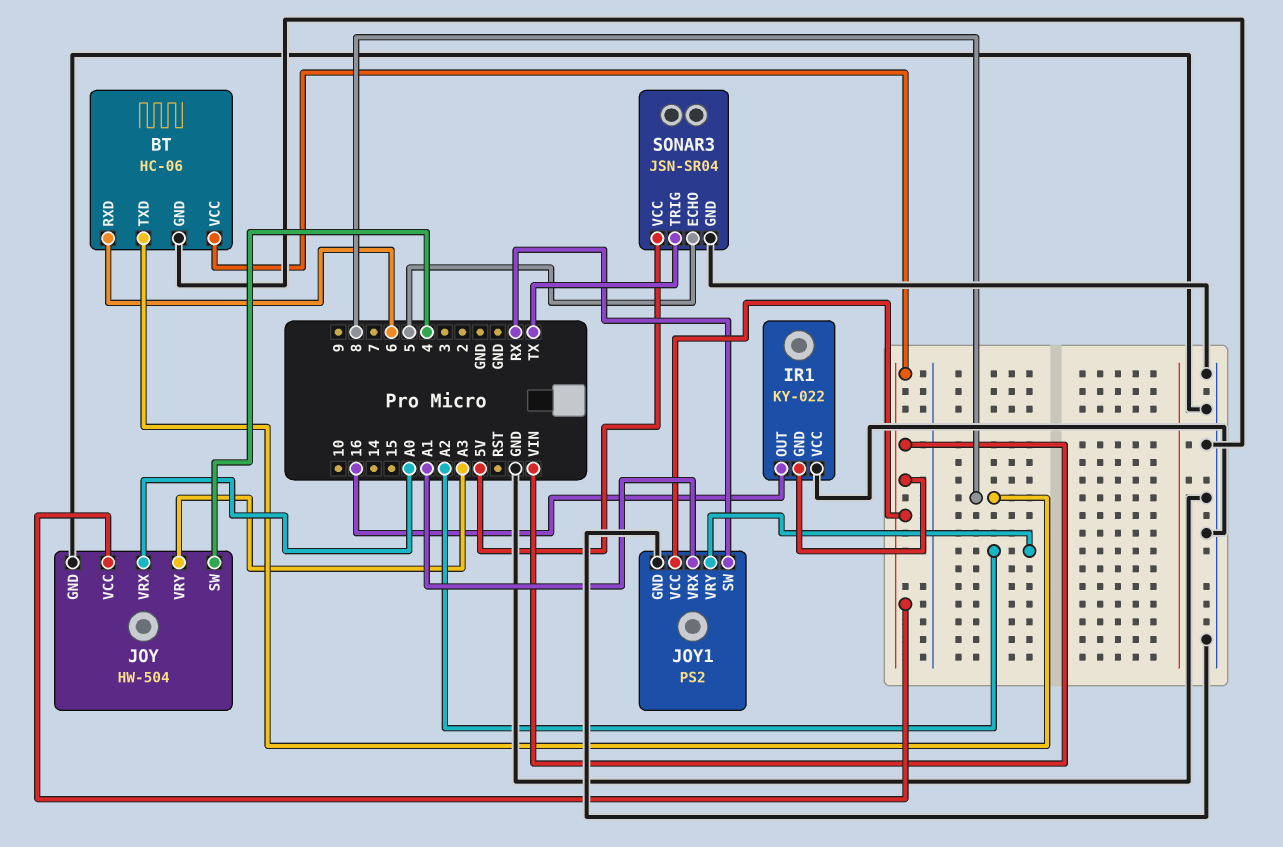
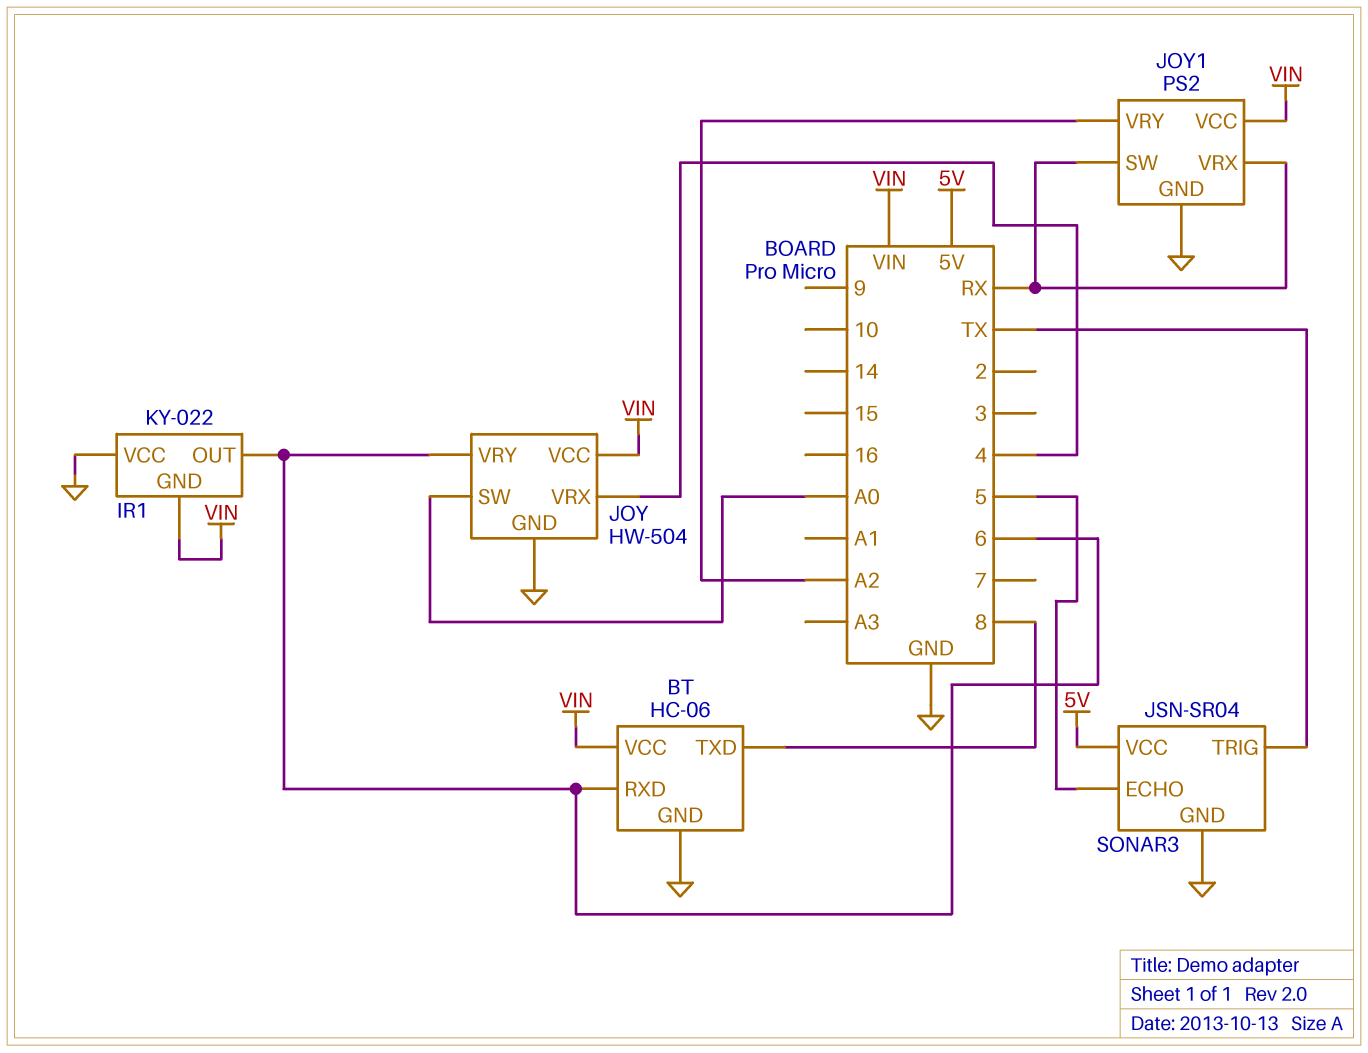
IR1 pin OUT: 16 -> 6
JOY pin SW: 4 -> A0
JOY pin VRX: A0 -> 4
JOY pin VRY: A3 -> 6
JOY1 pin VRX: A1 -> RX

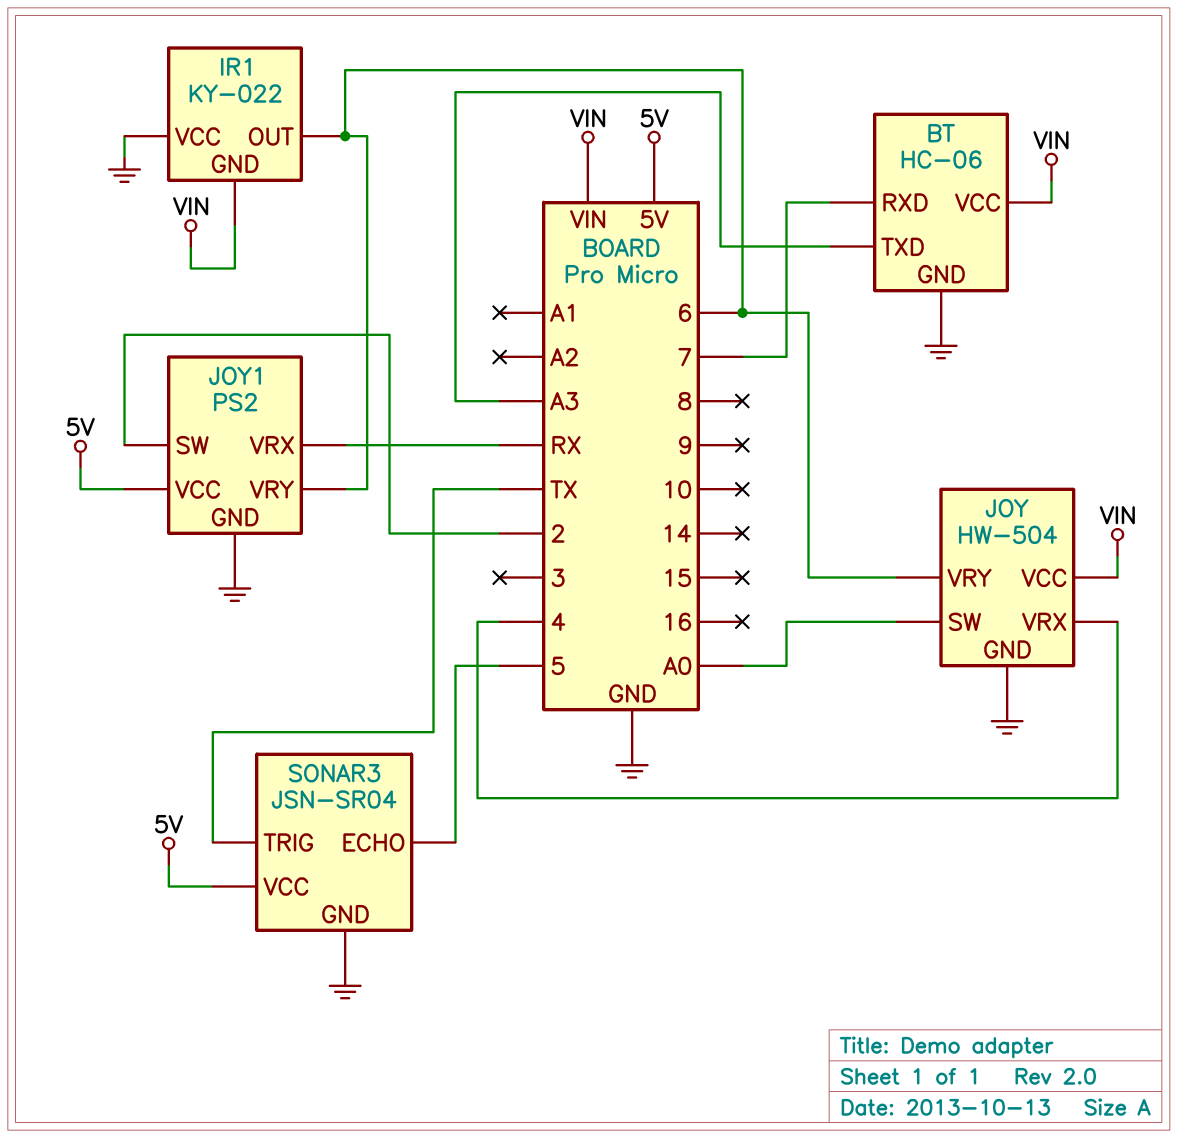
BT pin RXD: 6 -> 7
BT pin TXD: 8 -> A3
JOY1 pin SW: RX -> 2
JOY1 pin VCC: VIN -> 5V
JOY1 pin VRY: A2 -> 6

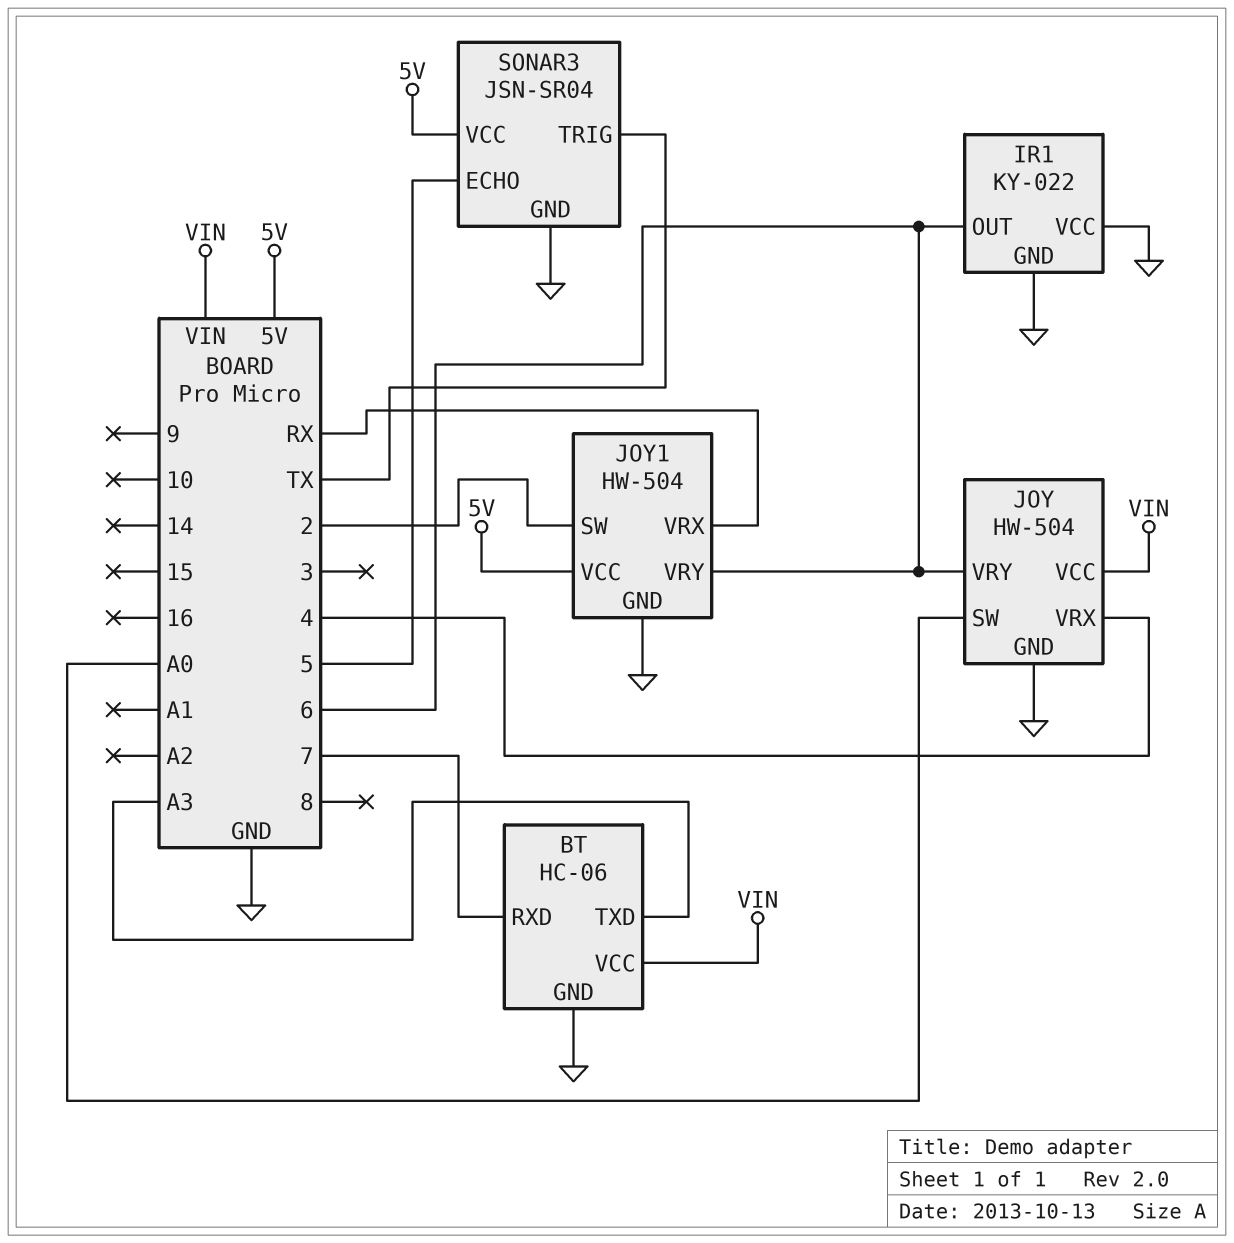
IR1 pin GND: VIN -> GND
JOY1: PS2 -> HW-504

